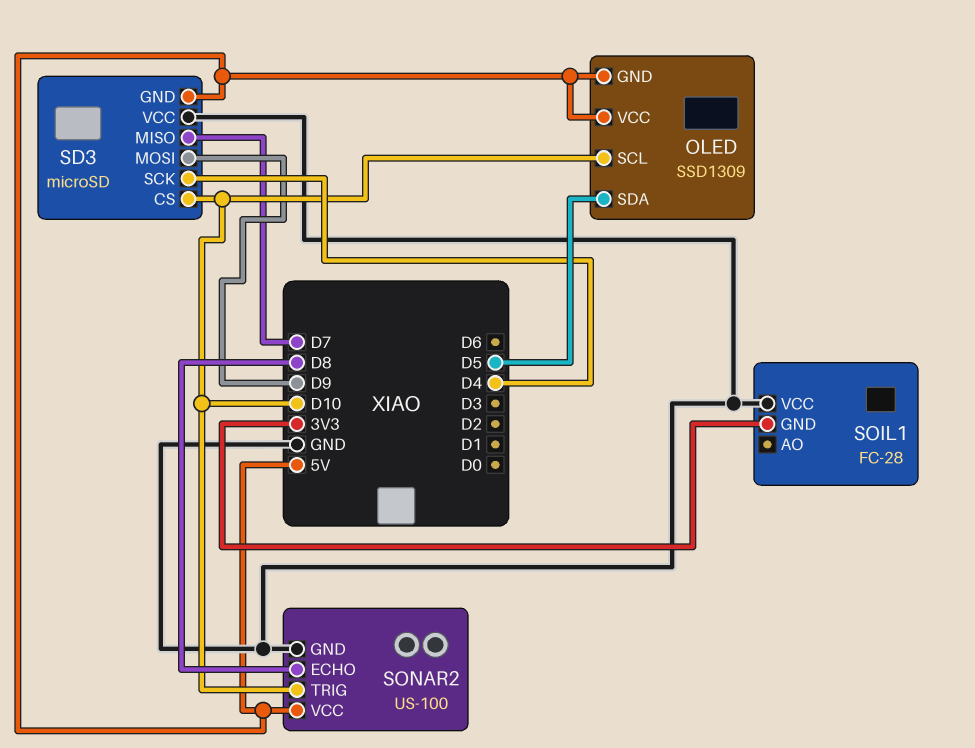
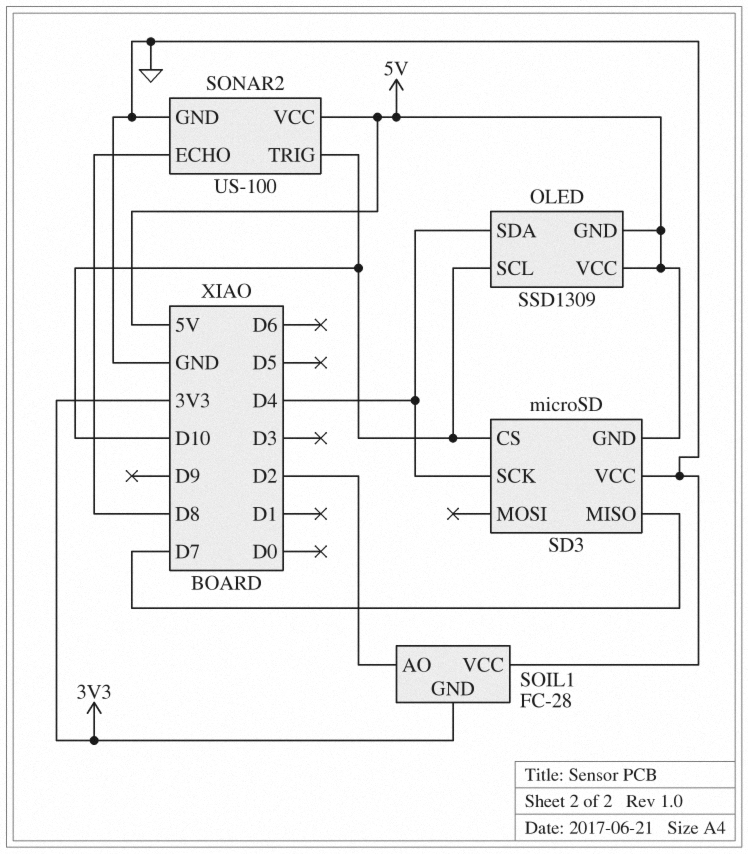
OLED pin SDA: D5 -> D4
SD3 pin MOSI: D9 -> none
SOIL1 pin AO: none -> D2

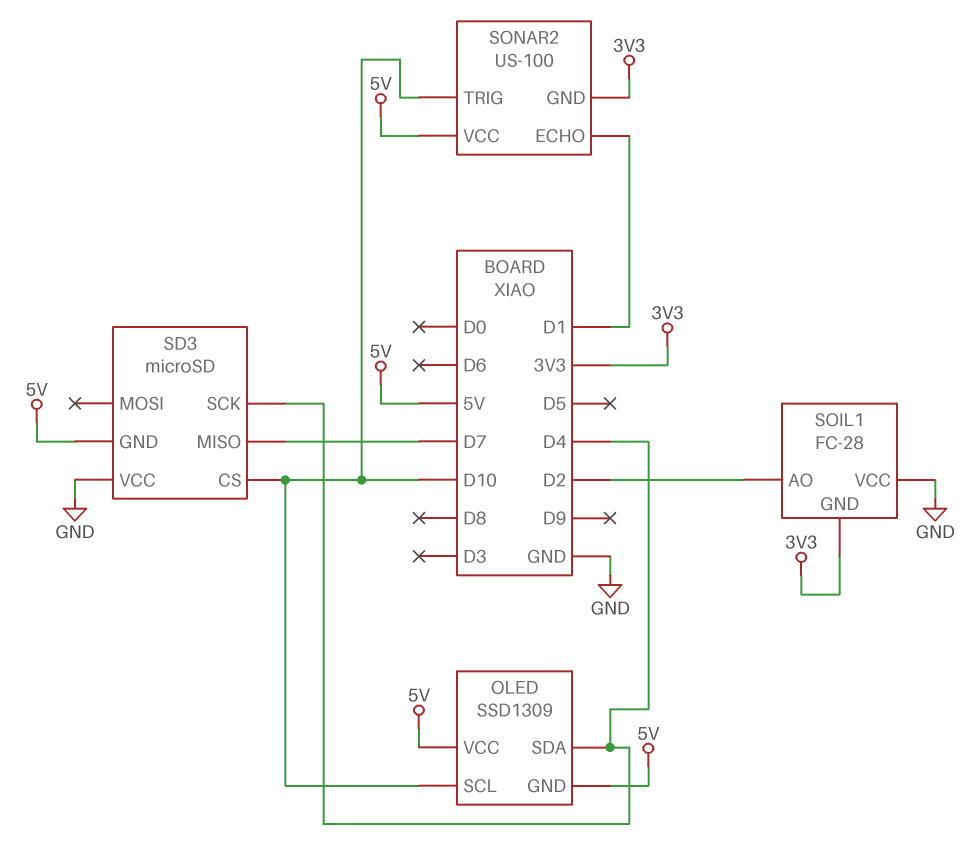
SONAR2 pin ECHO: D8 -> D1
SONAR2 pin GND: GND -> 3V3

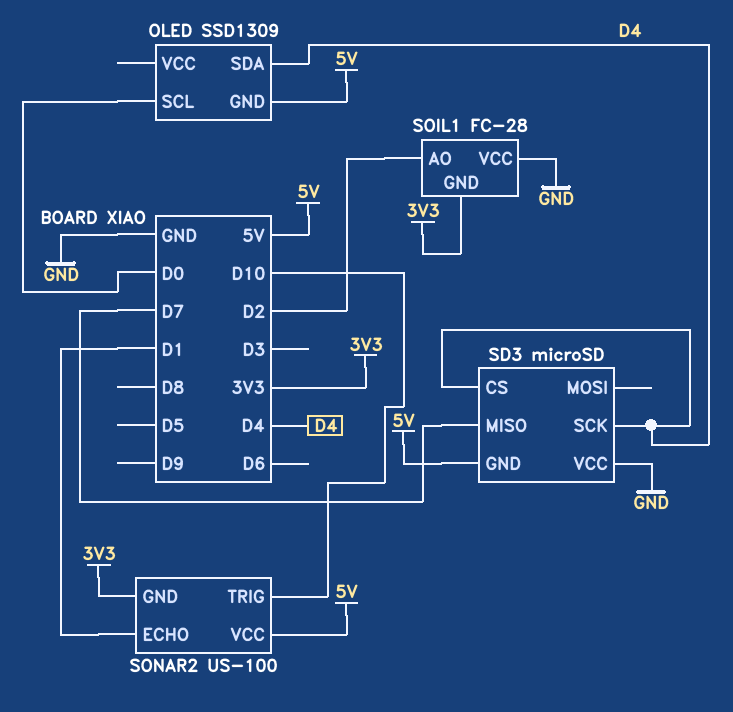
OLED pin SCL: D10 -> D0
OLED pin VCC: 5V -> none
SD3 pin CS: D10 -> D4

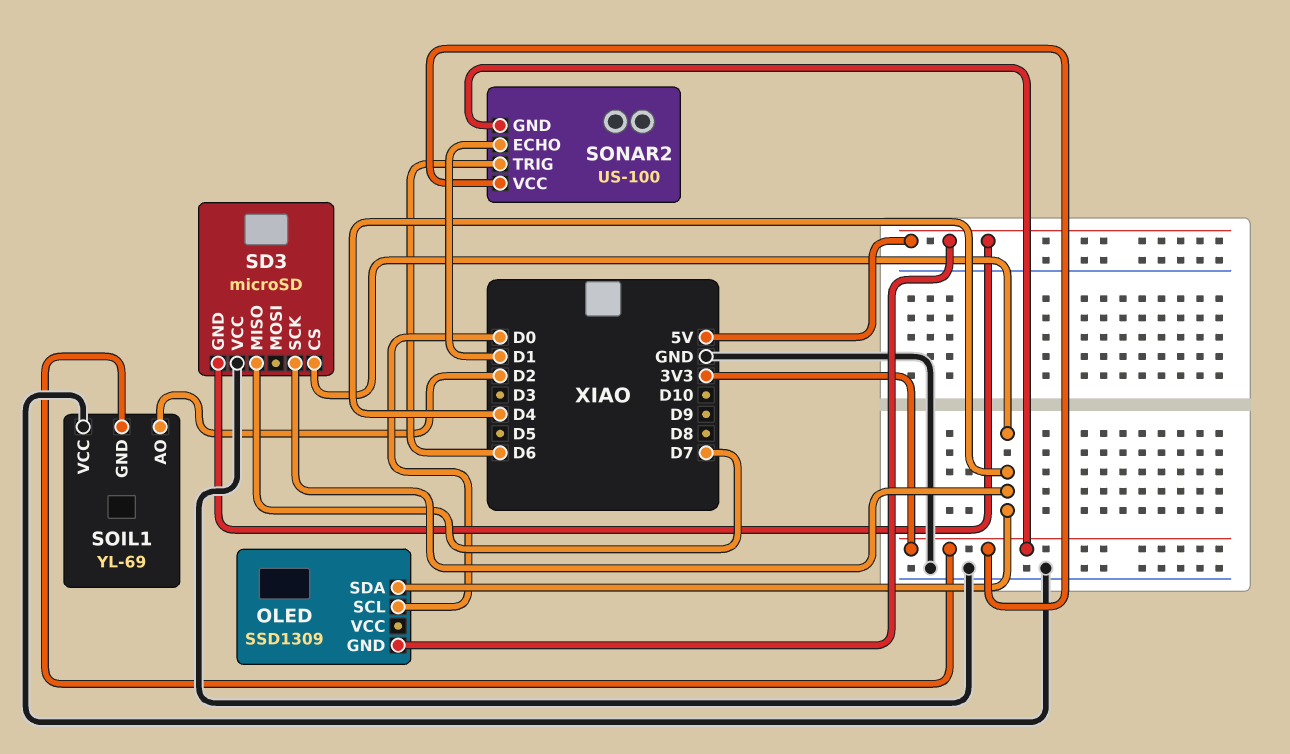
SOIL1: FC-28 -> YL-69
SONAR2 pin TRIG: D10 -> D6
SONAR2 pin VCC: 5V -> 3V3

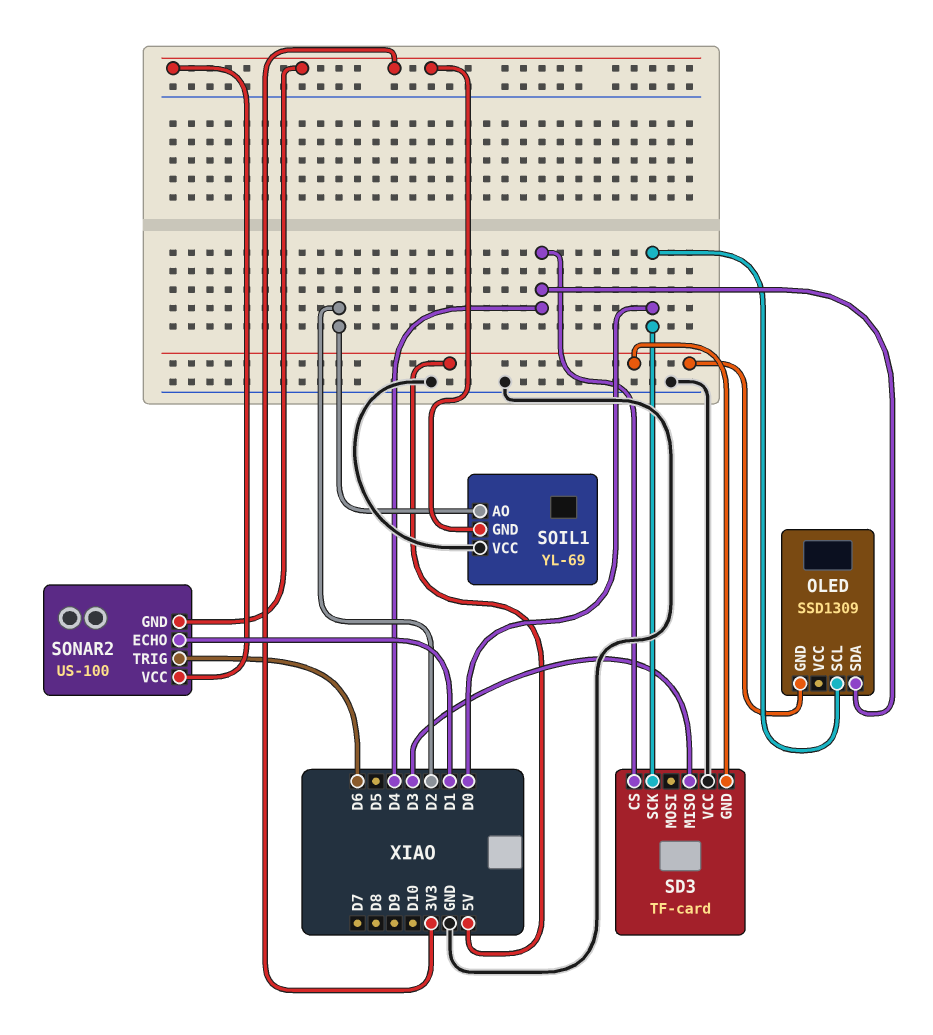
SD3: microSD -> TF-card
SD3 pin MISO: D7 -> D3
SD3 pin SCK: D4 -> D0

